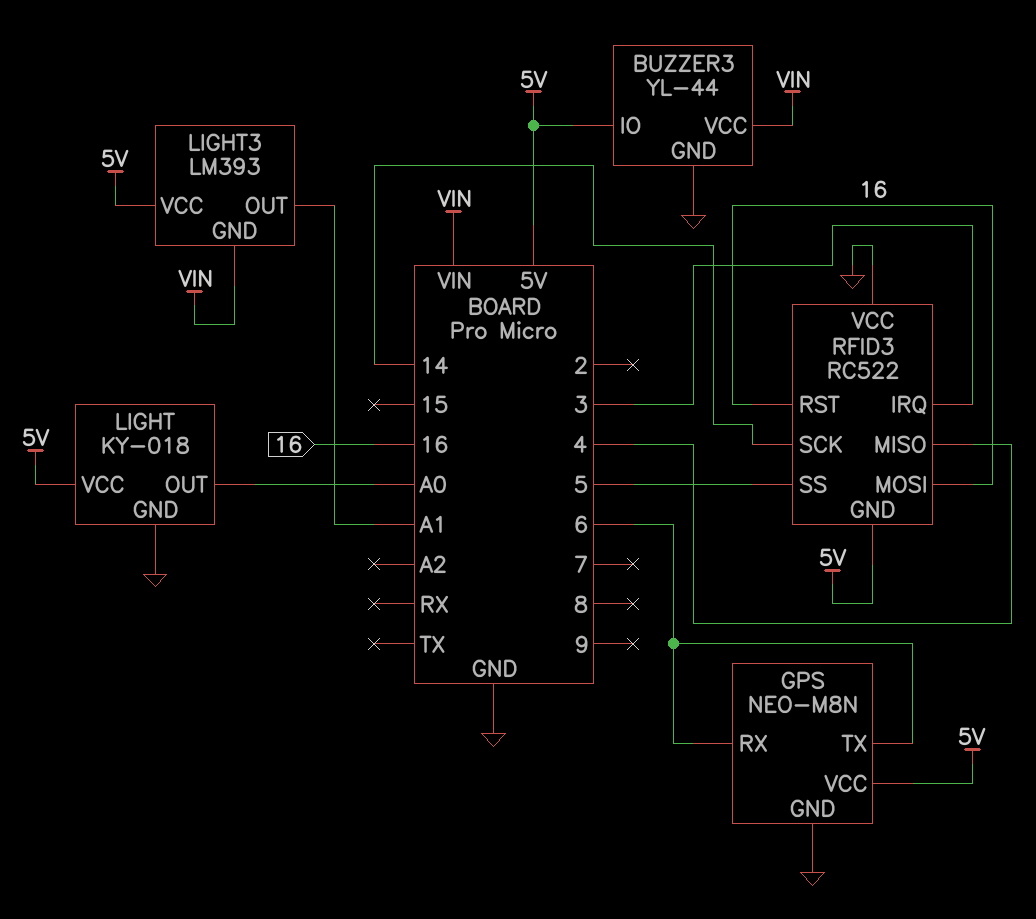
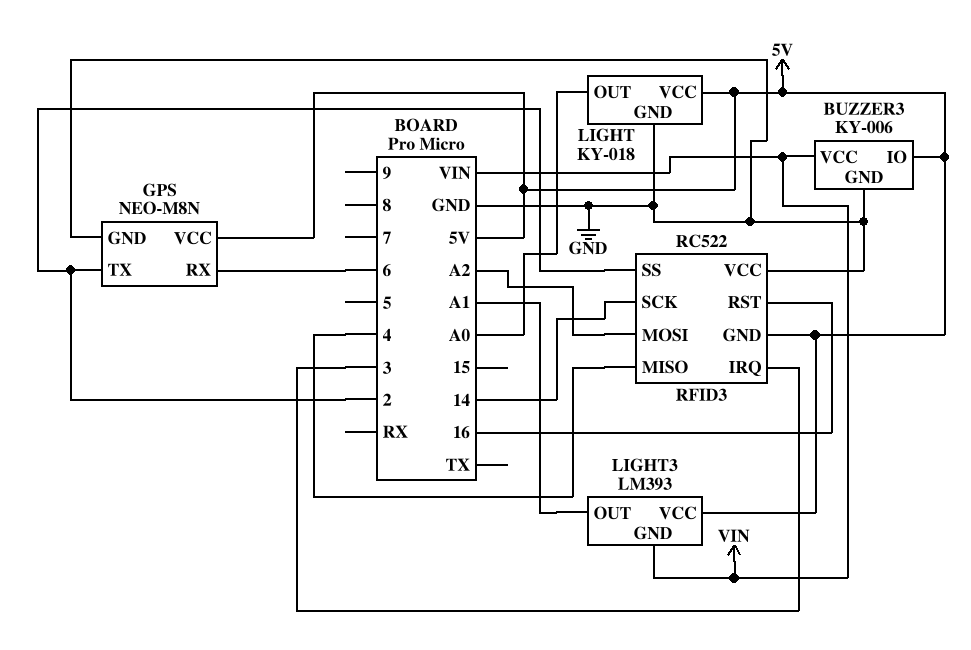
BUZZER3: YL-44 -> KY-006
GPS pin TX: 6 -> 2
RFID3 pin MOSI: 16 -> A2
RFID3 pin SS: 5 -> 2

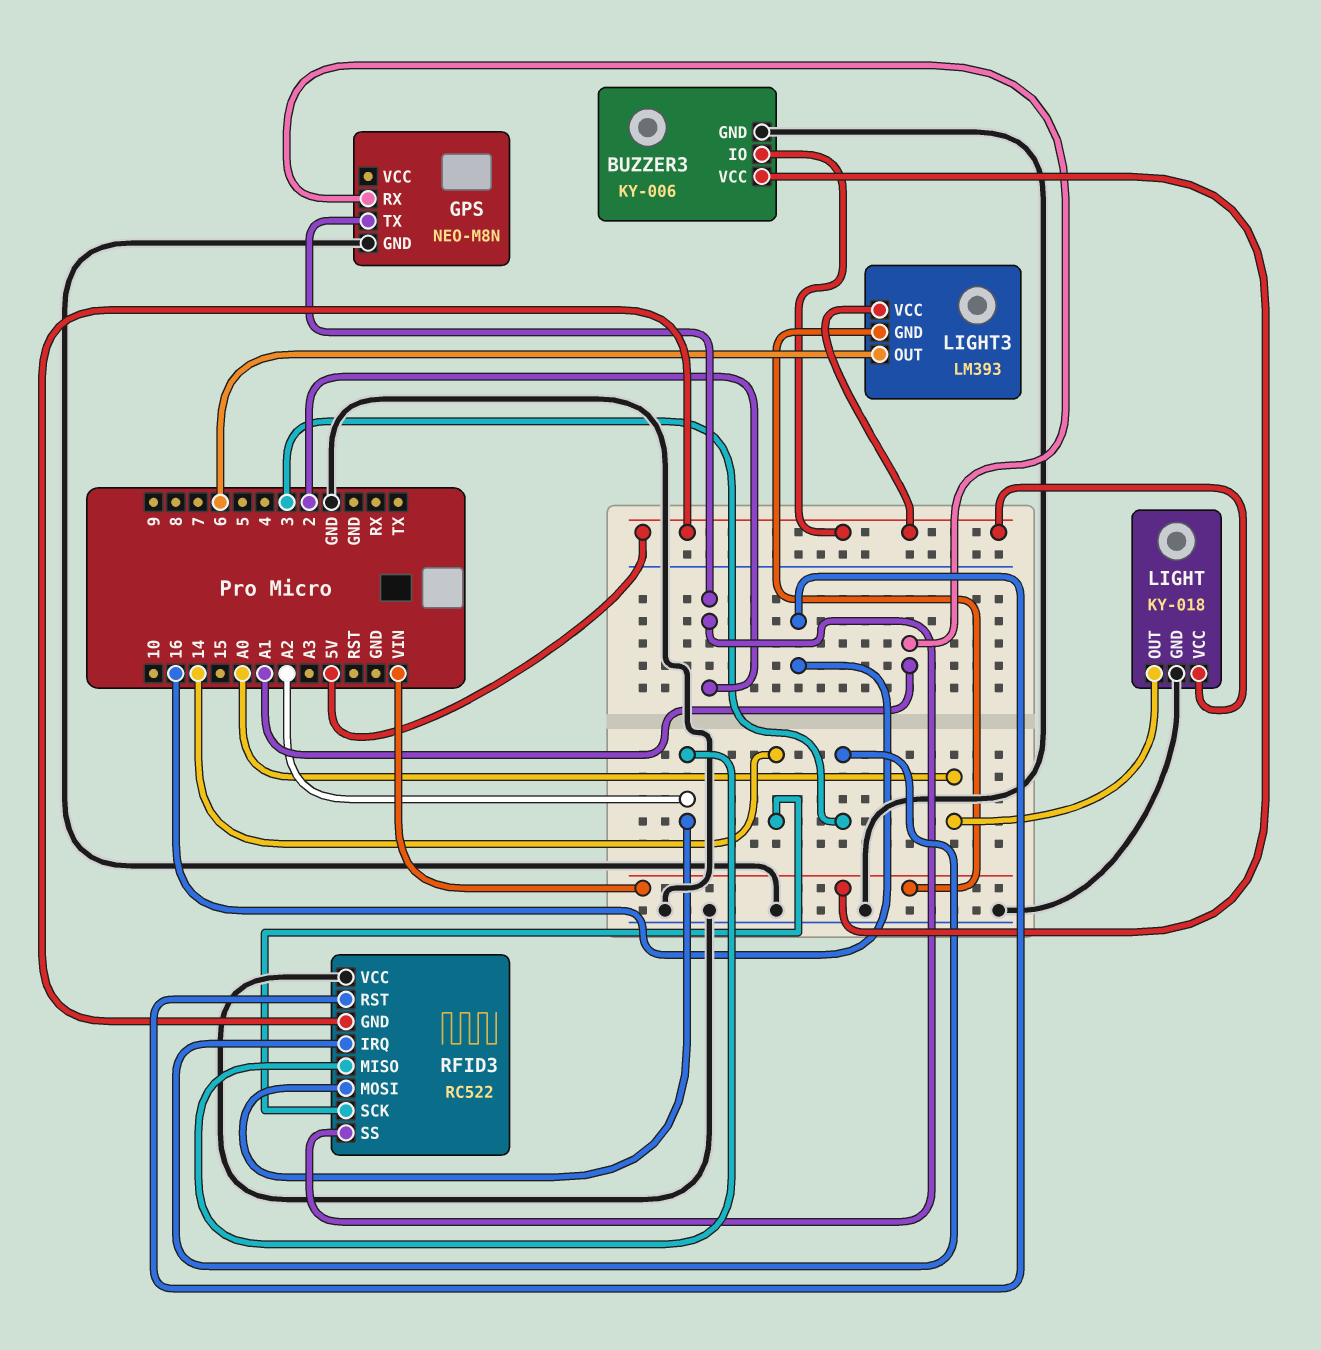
GPS pin RX: 6 -> A1
GPS pin VCC: 5V -> none
LIGHT3 pin OUT: A1 -> 6
RFID3 pin MISO: 4 -> A2

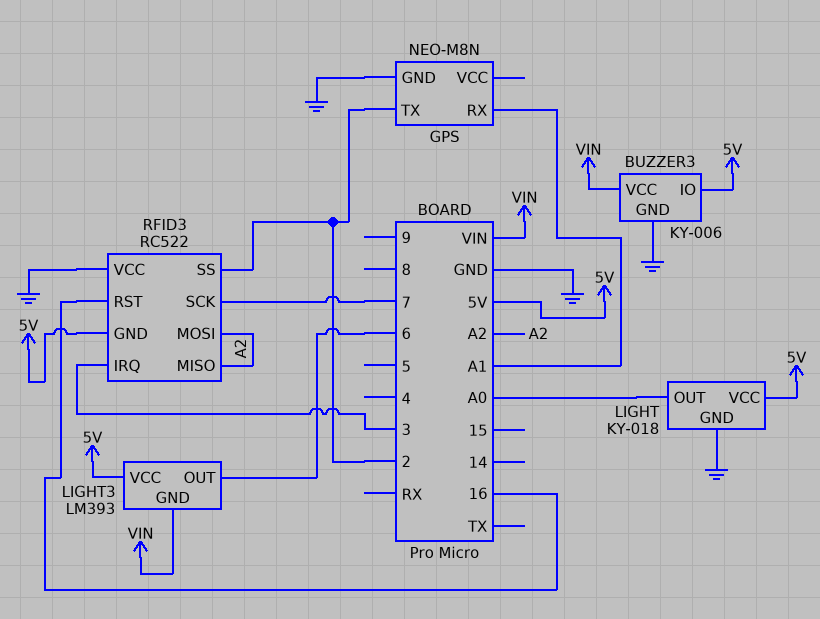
RFID3 pin SCK: 14 -> 7

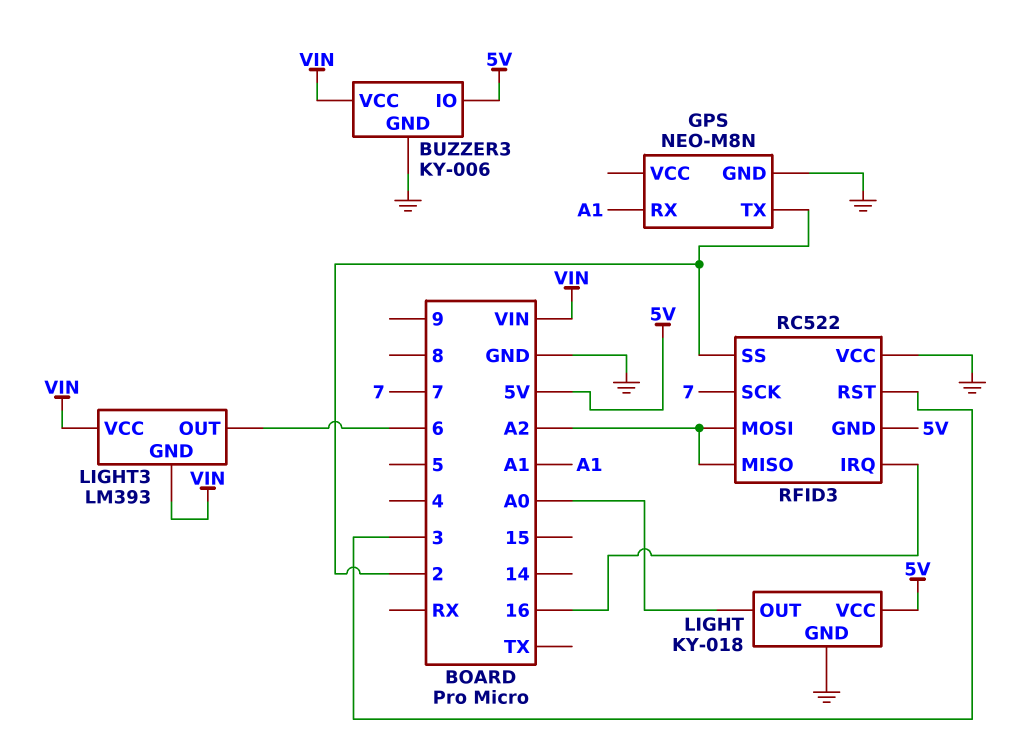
LIGHT3 pin VCC: 5V -> VIN
RFID3 pin IRQ: 3 -> 16
RFID3 pin RST: 16 -> 3

